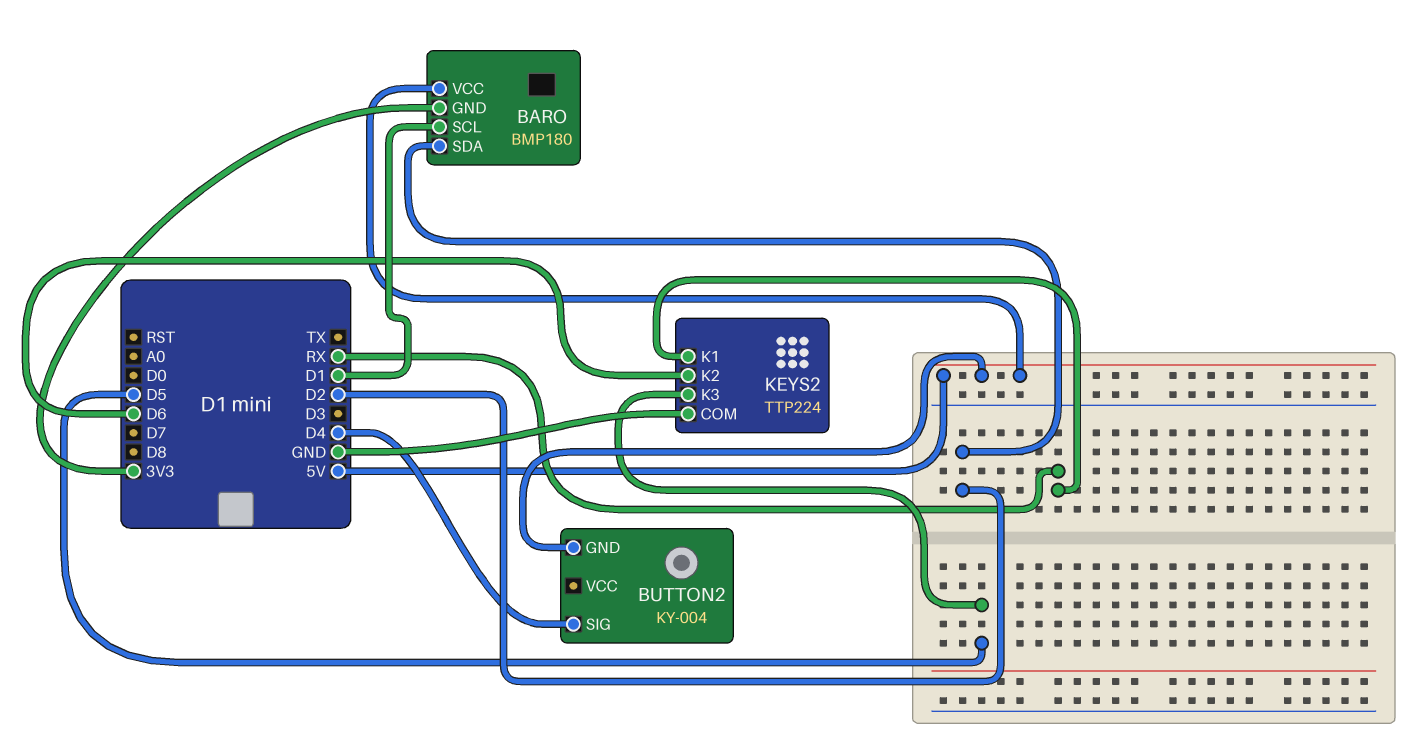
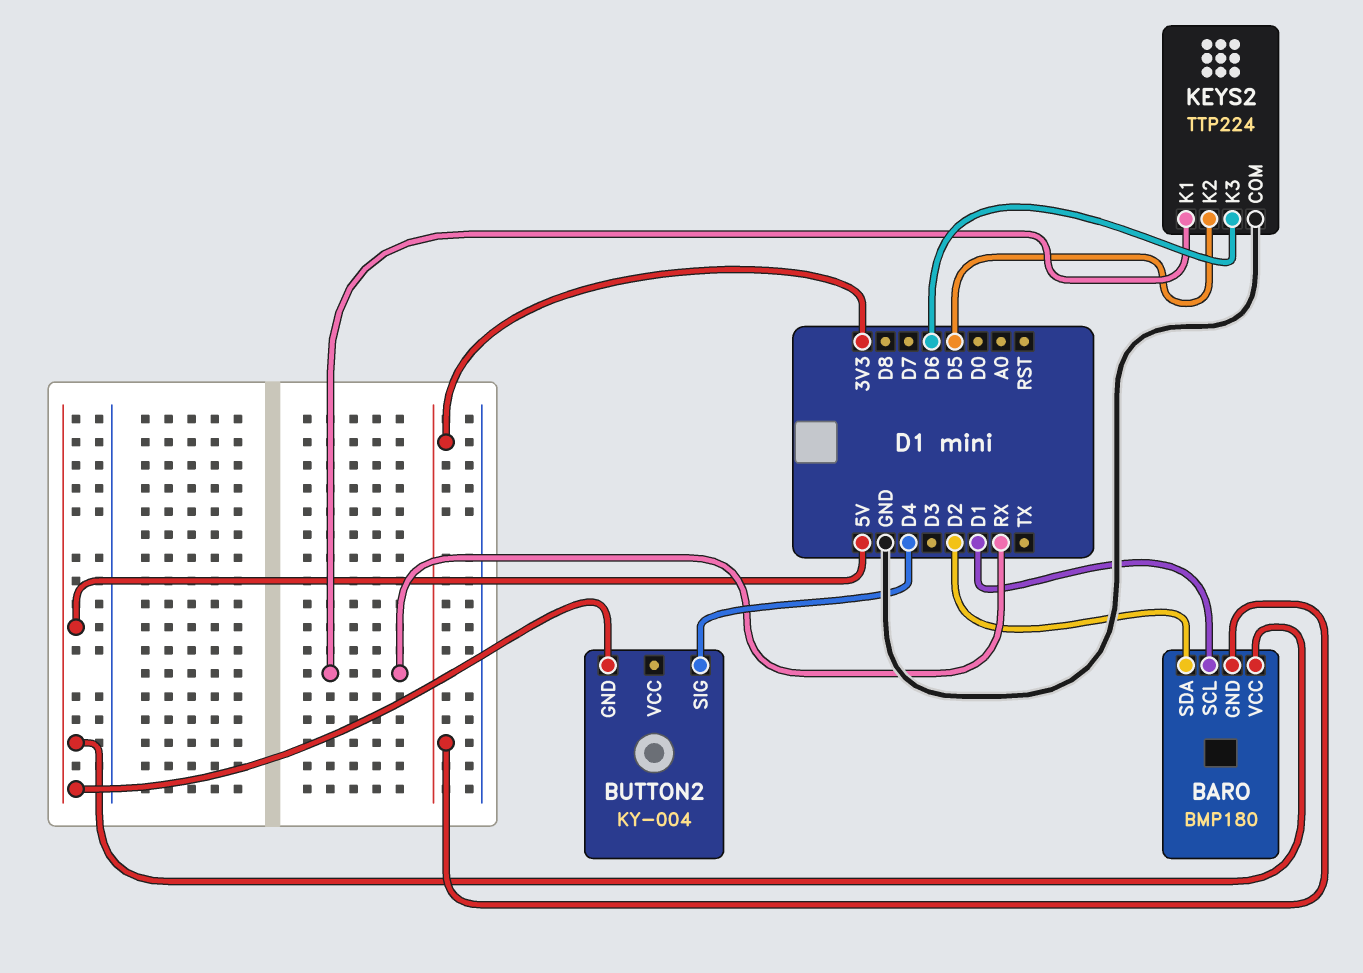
KEYS2 pin K2: D6 -> D5
KEYS2 pin K3: D5 -> D6

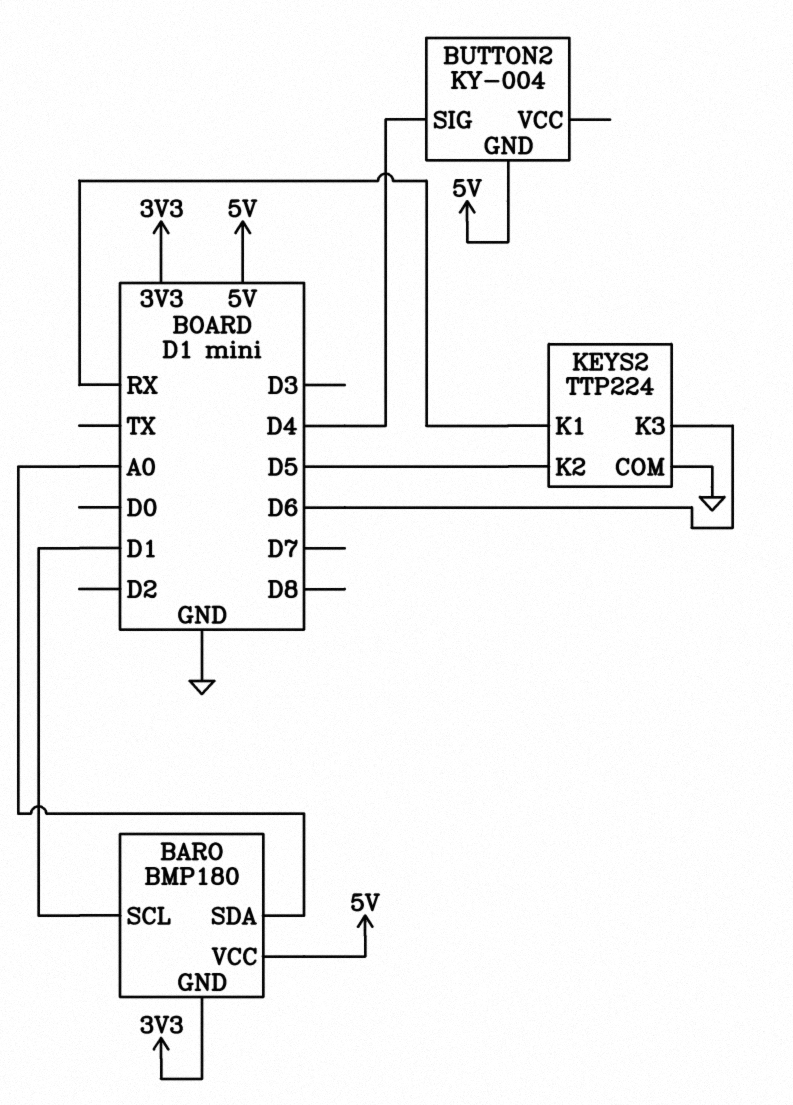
BARO pin SDA: D2 -> A0

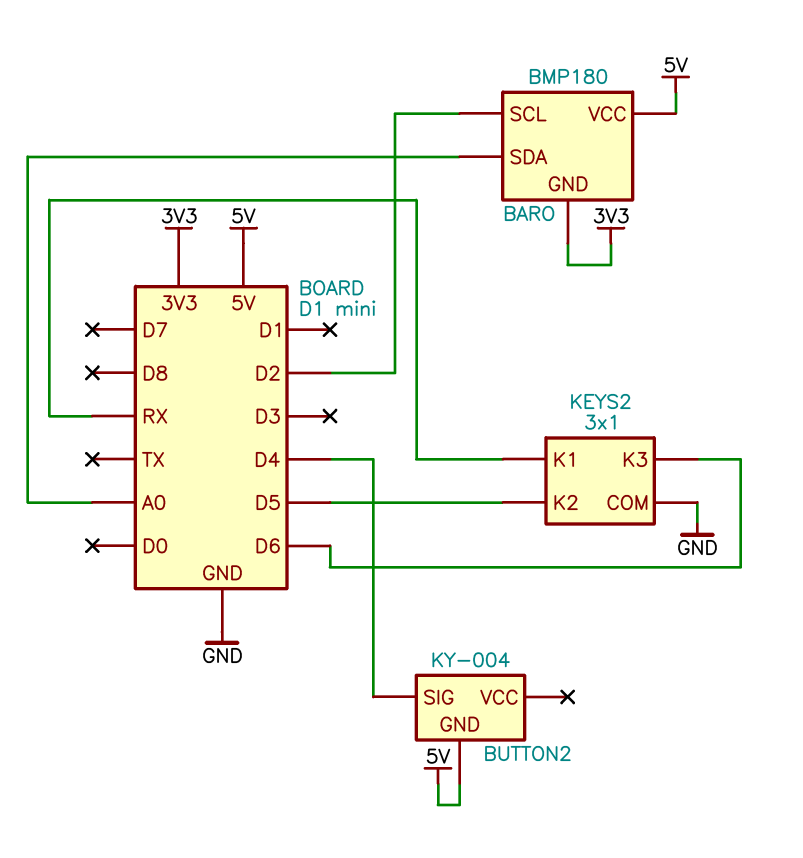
BARO pin SCL: D1 -> D2
KEYS2: TTP224 -> 3x1

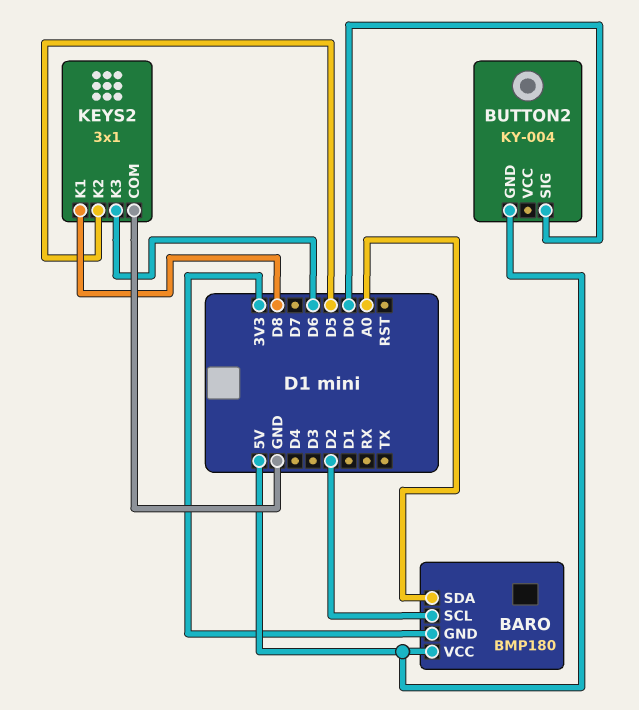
BUTTON2 pin SIG: D4 -> D0
KEYS2 pin K1: RX -> D8

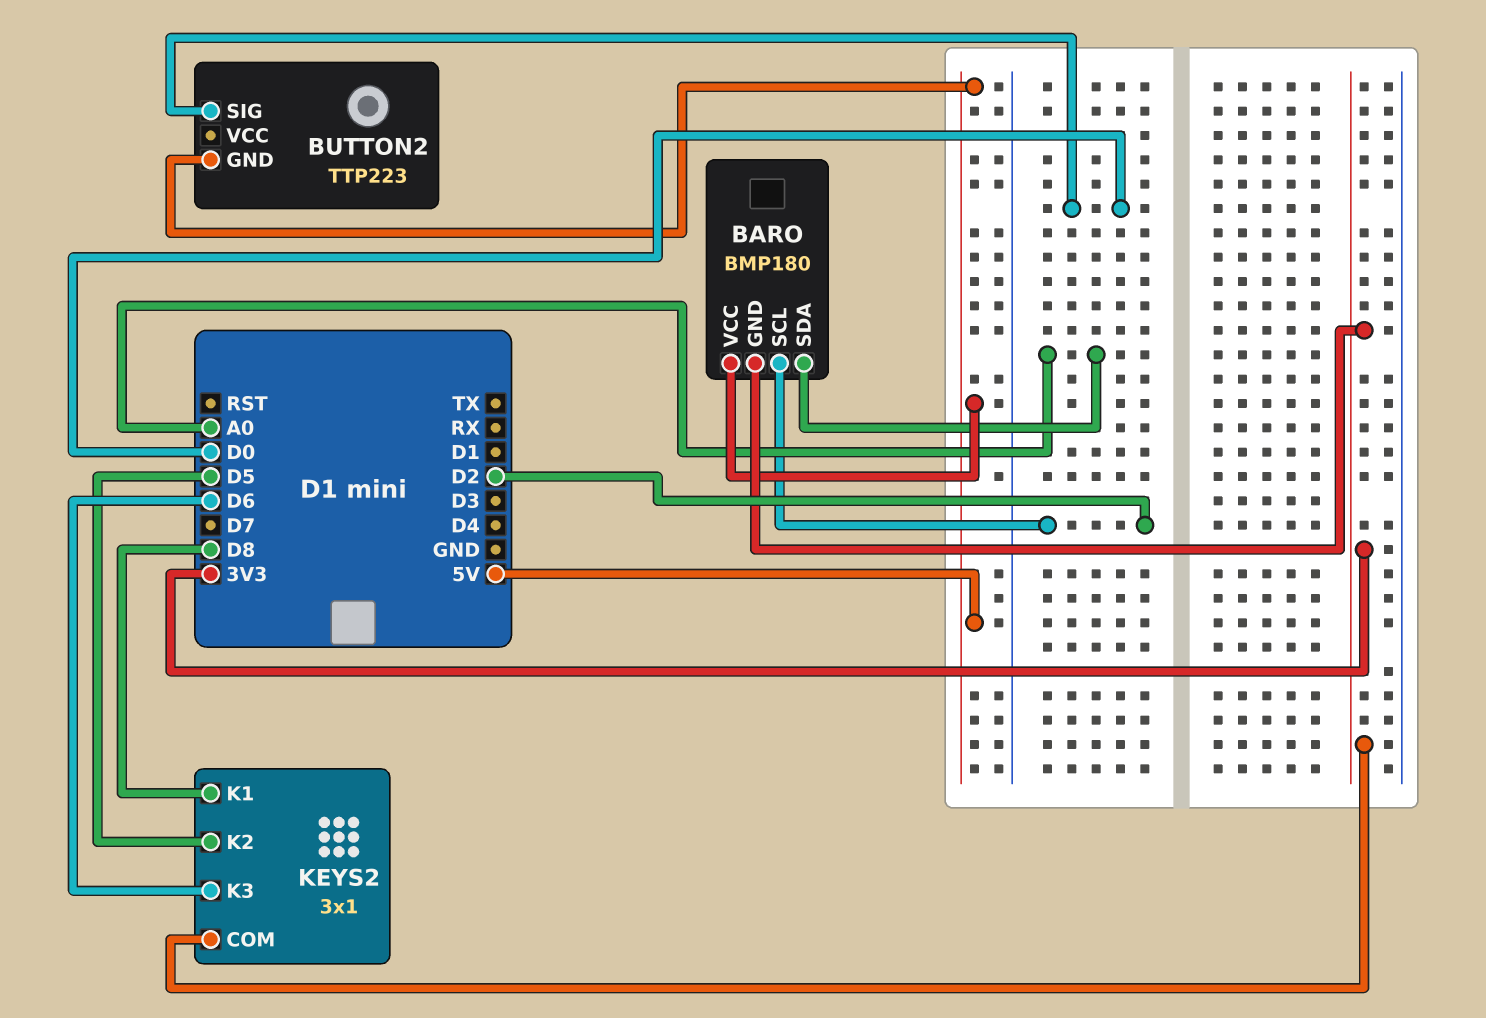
BUTTON2: KY-004 -> TTP223
KEYS2 pin COM: GND -> 3V3

